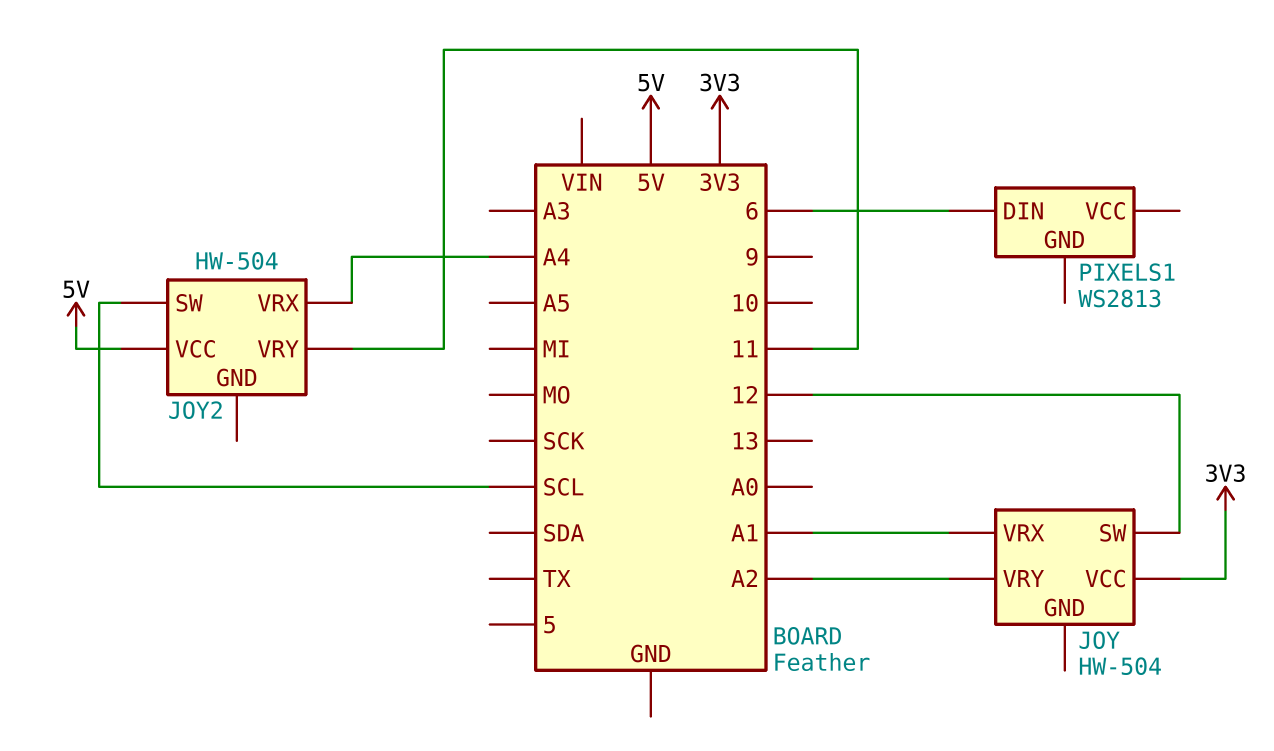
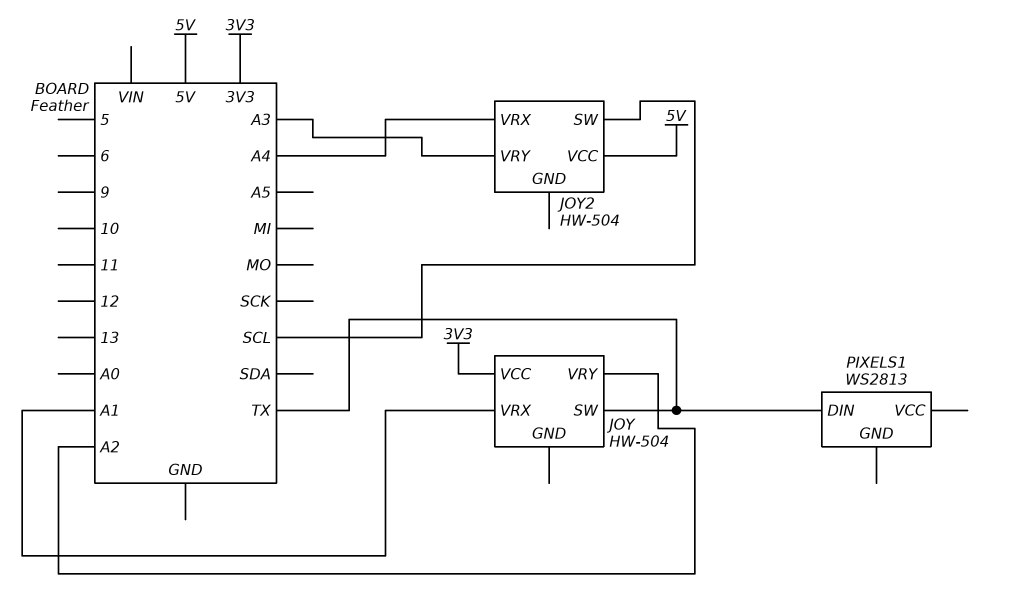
JOY pin SW: 12 -> TX
JOY2 pin VRY: 11 -> A3
PIXELS1 pin DIN: 6 -> TX

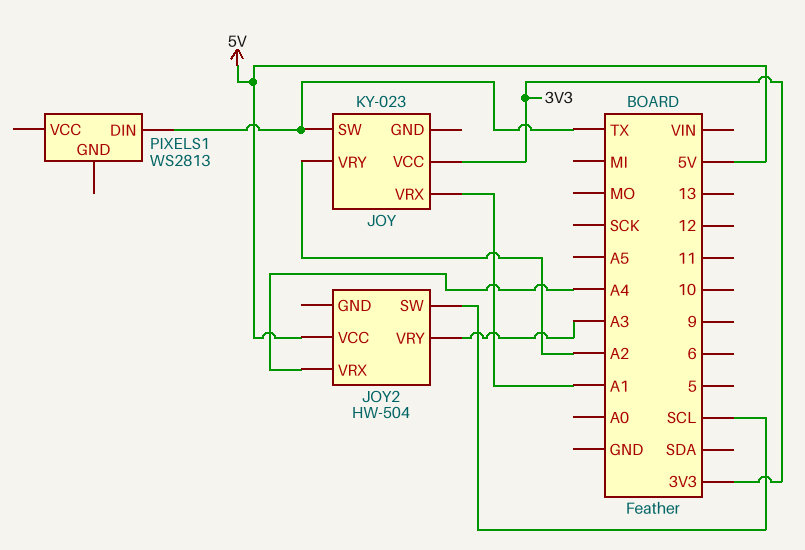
JOY: HW-504 -> KY-023

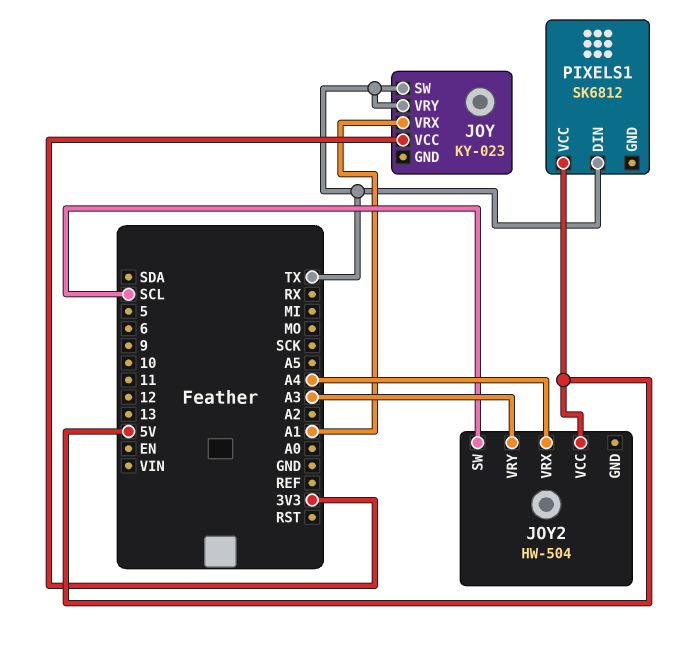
JOY pin VRY: A2 -> TX
PIXELS1: WS2813 -> SK6812
PIXELS1 pin VCC: none -> 5V

